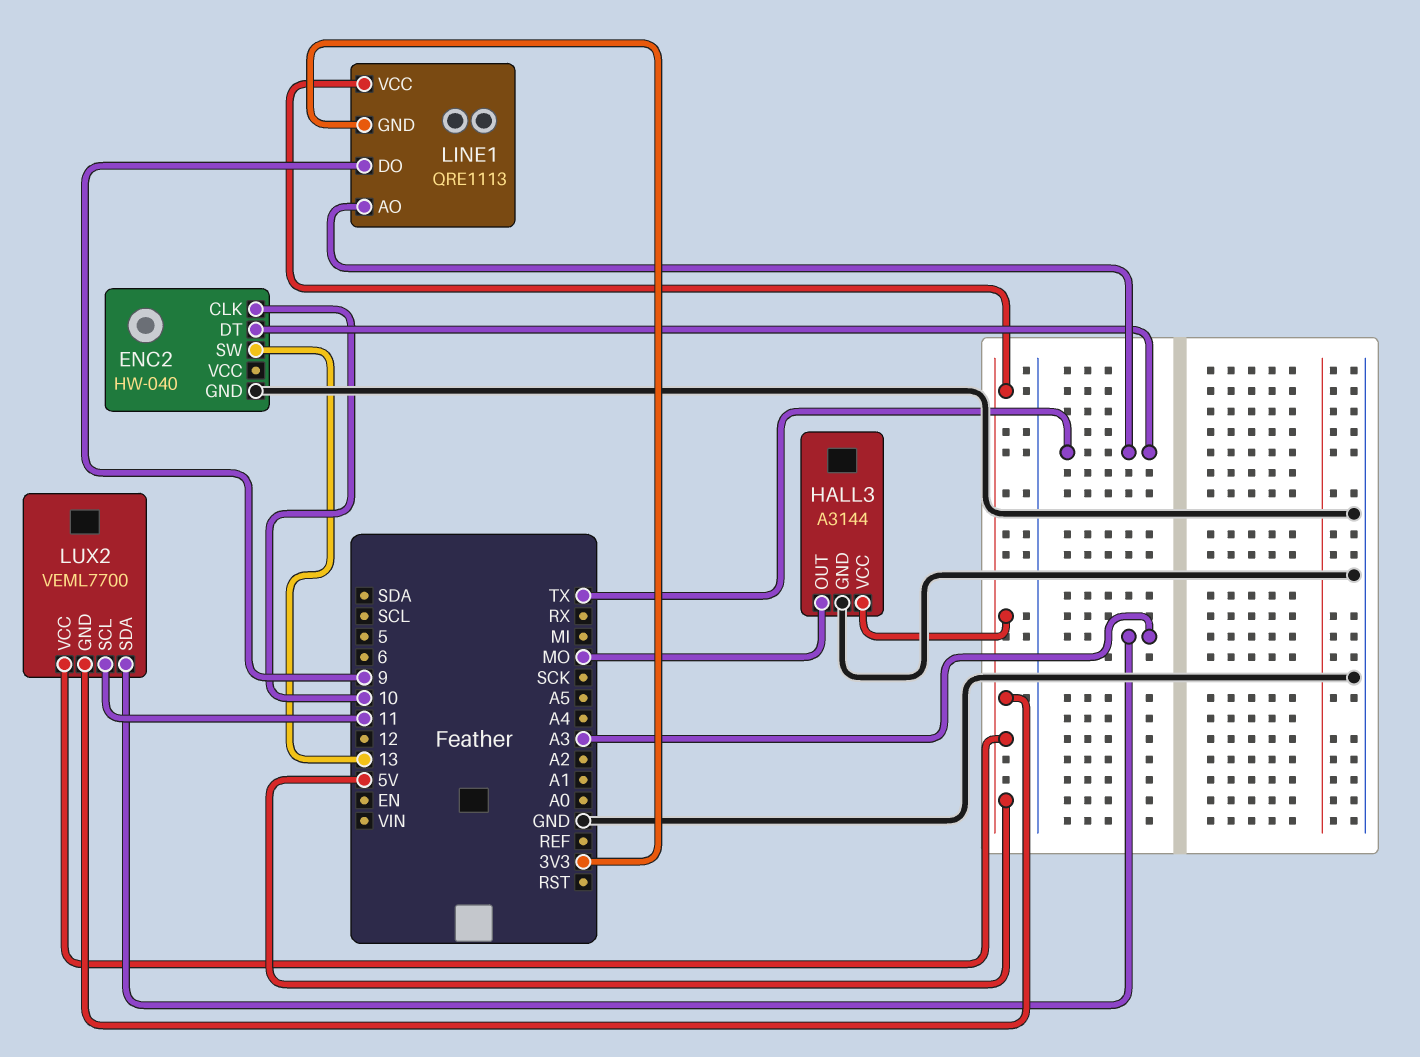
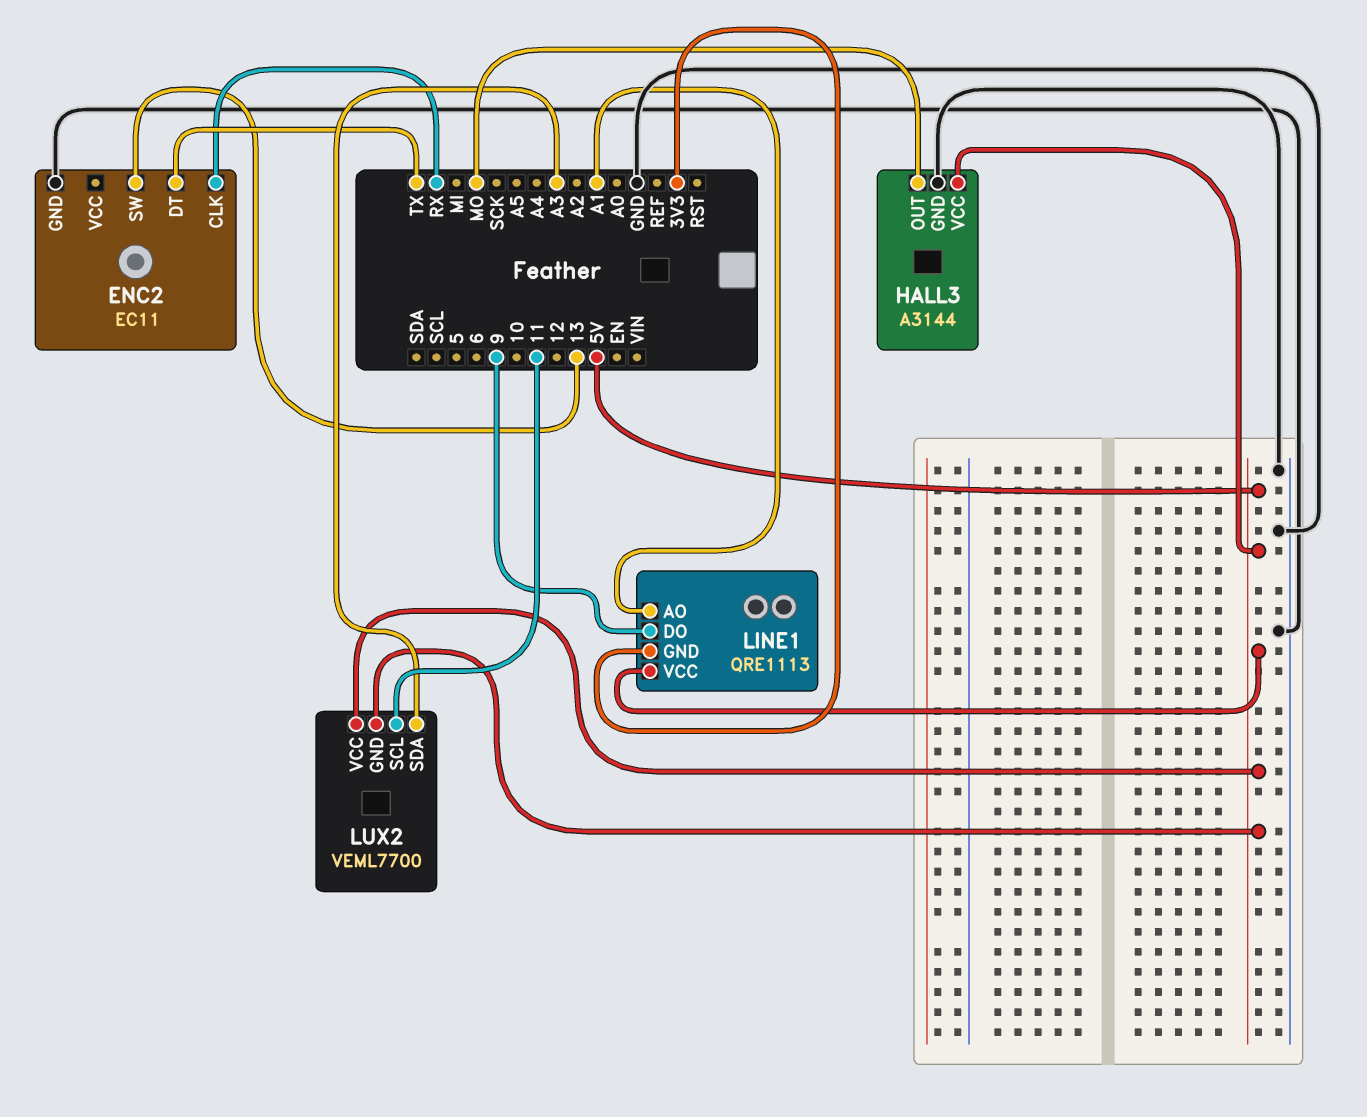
ENC2: HW-040 -> EC11
ENC2 pin CLK: 10 -> RX
LINE1 pin AO: TX -> A1

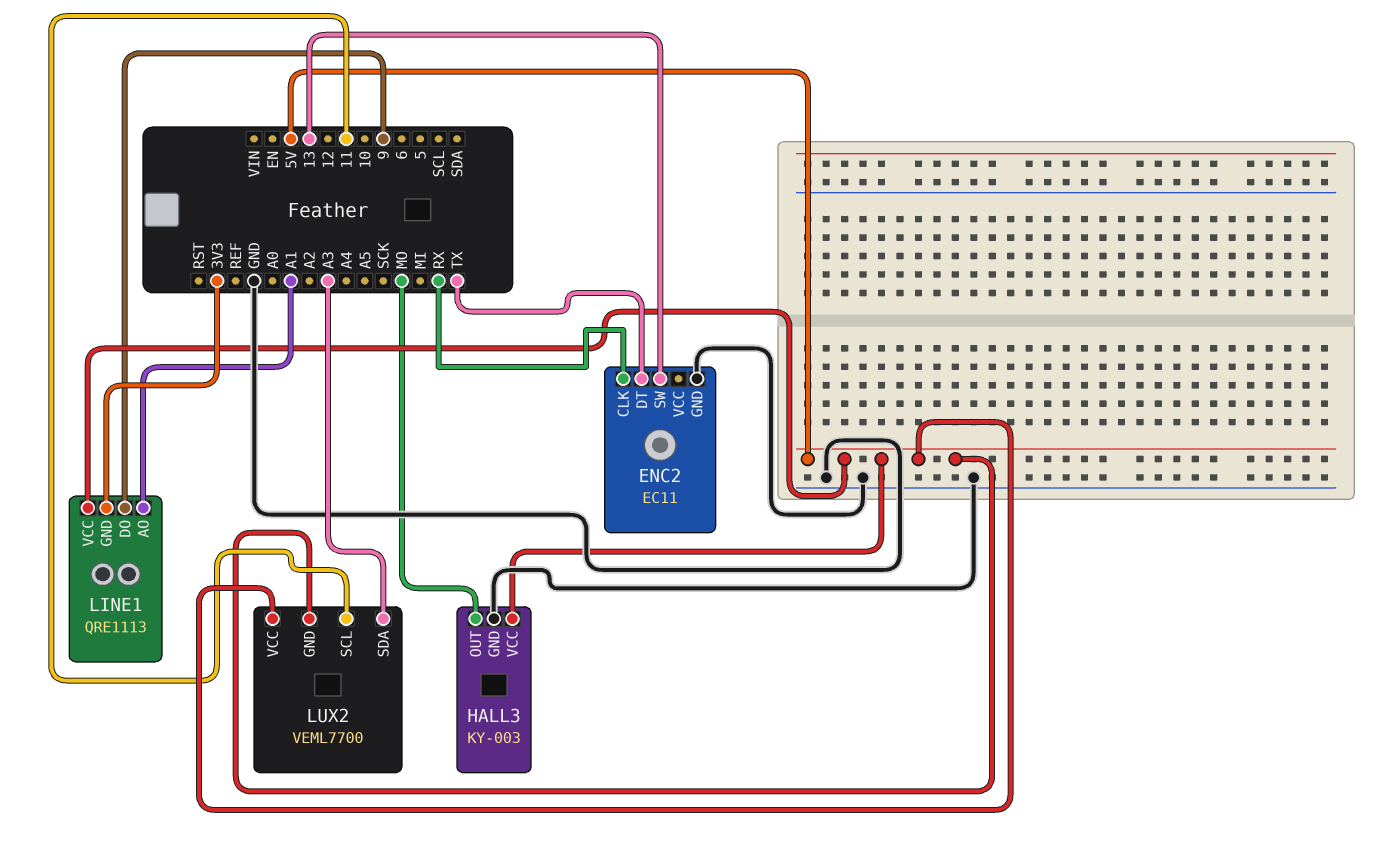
HALL3: A3144 -> KY-003

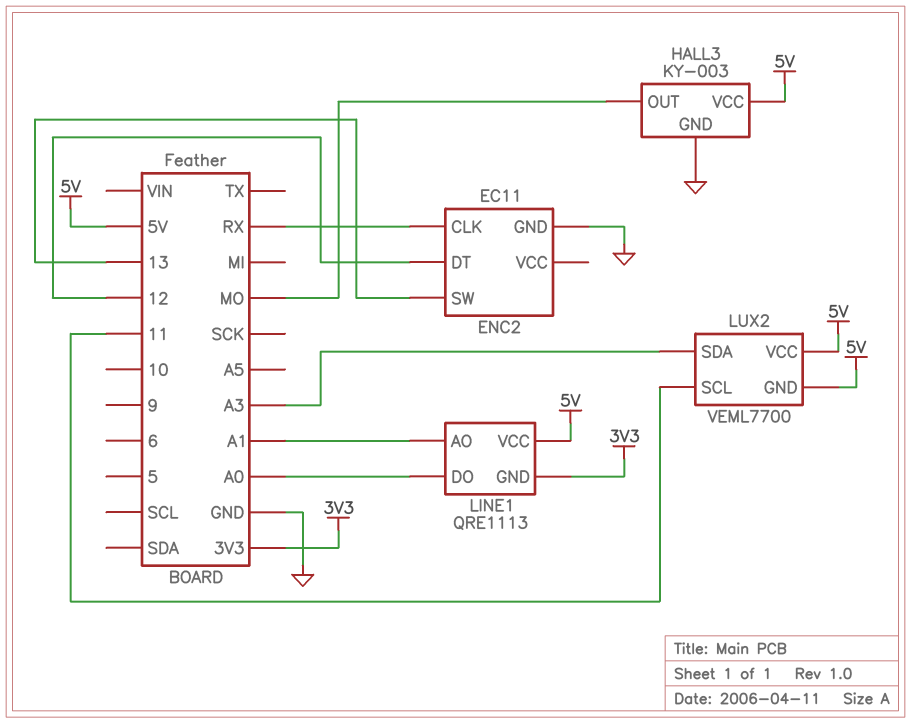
ENC2 pin DT: TX -> 12
LINE1 pin DO: 9 -> A0

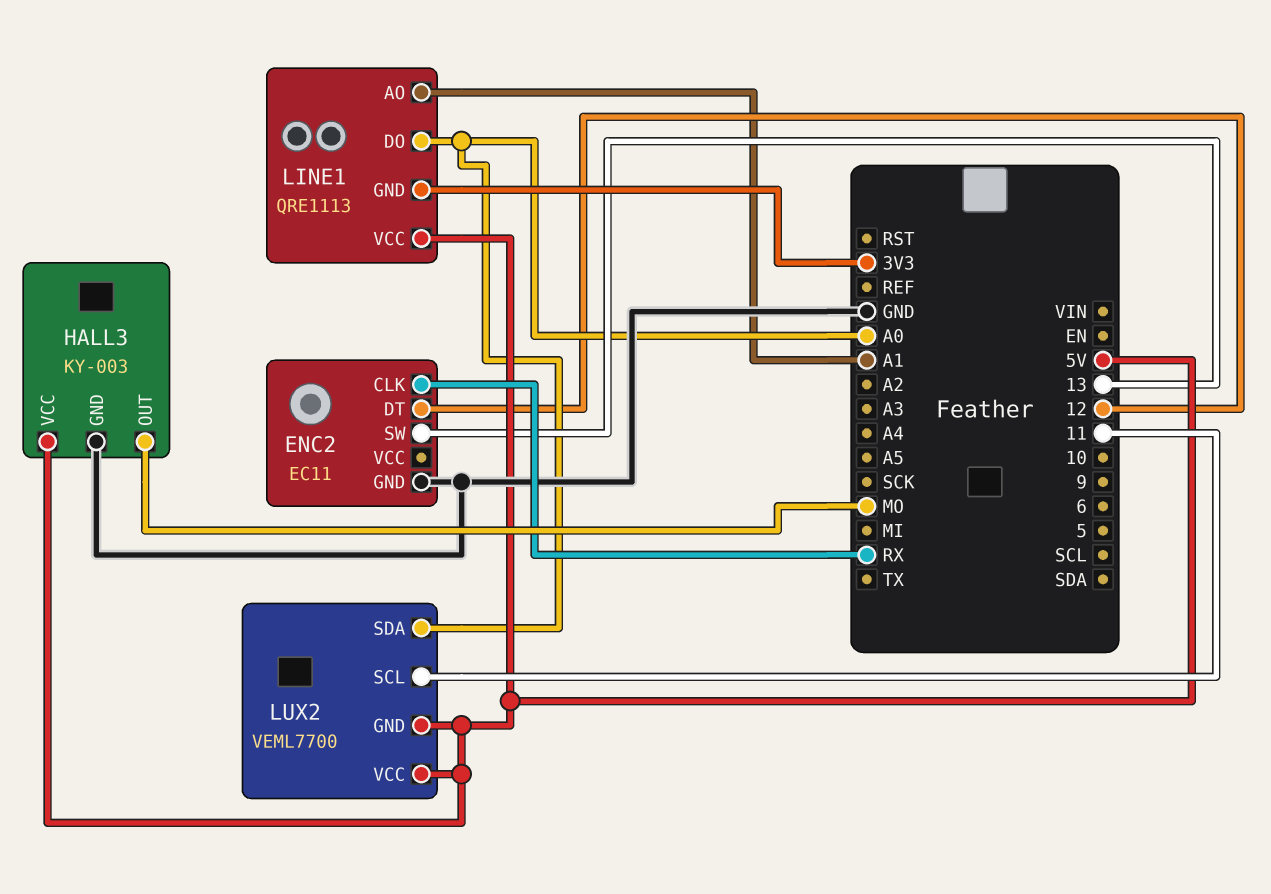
LUX2 pin SDA: A3 -> A0

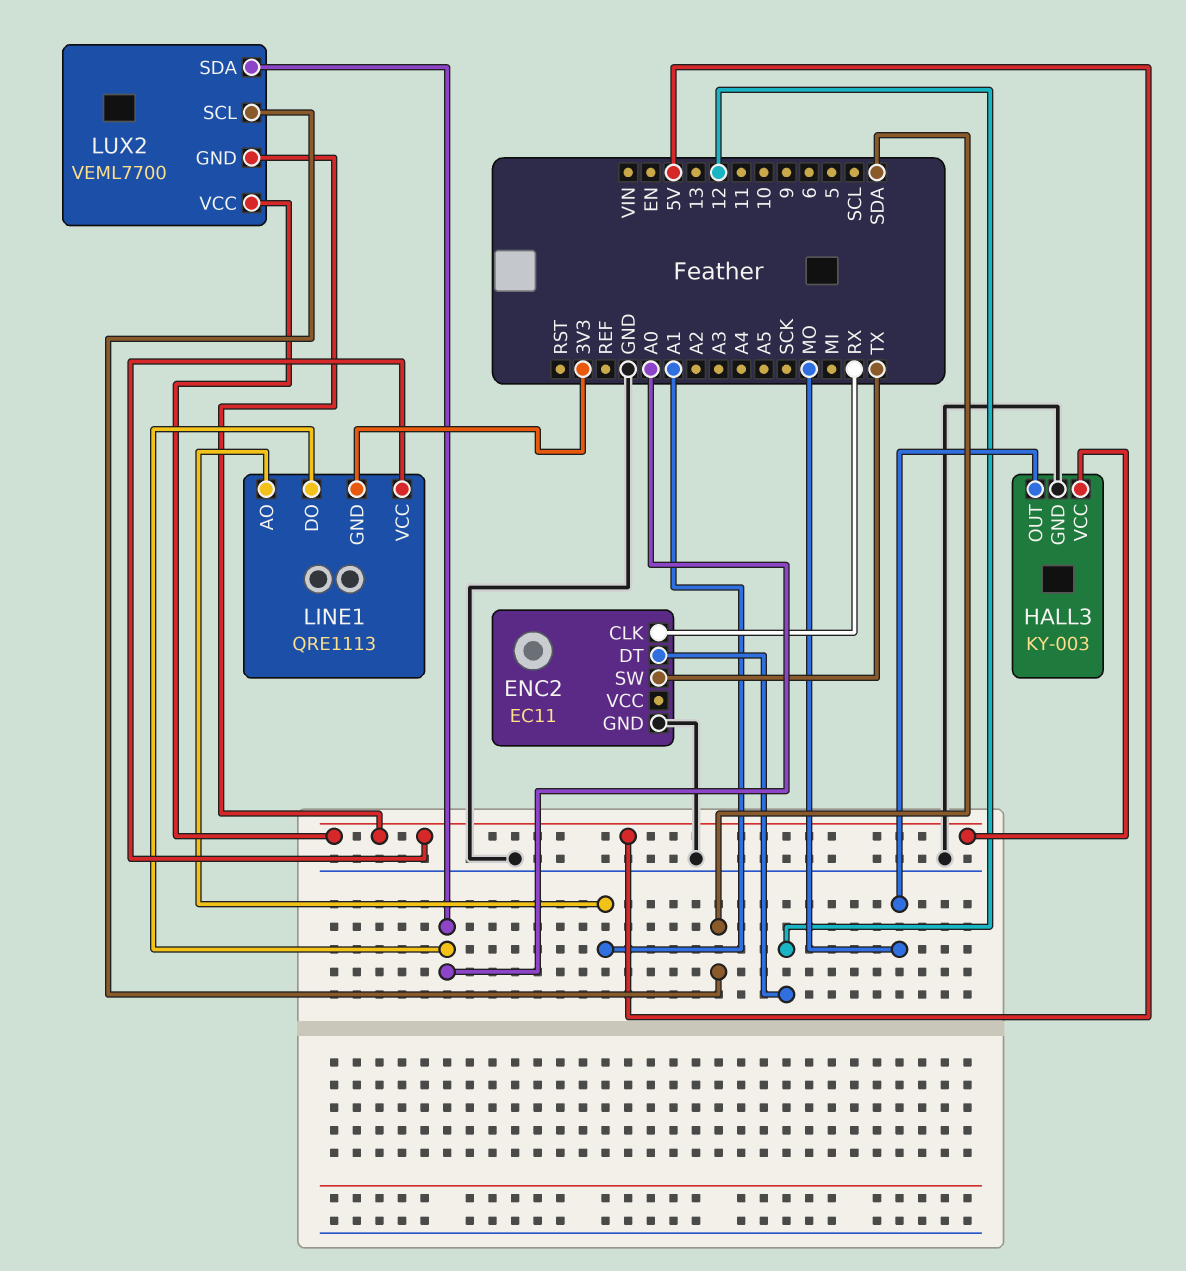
ENC2 pin SW: 13 -> TX
LUX2 pin SCL: 11 -> SDA

